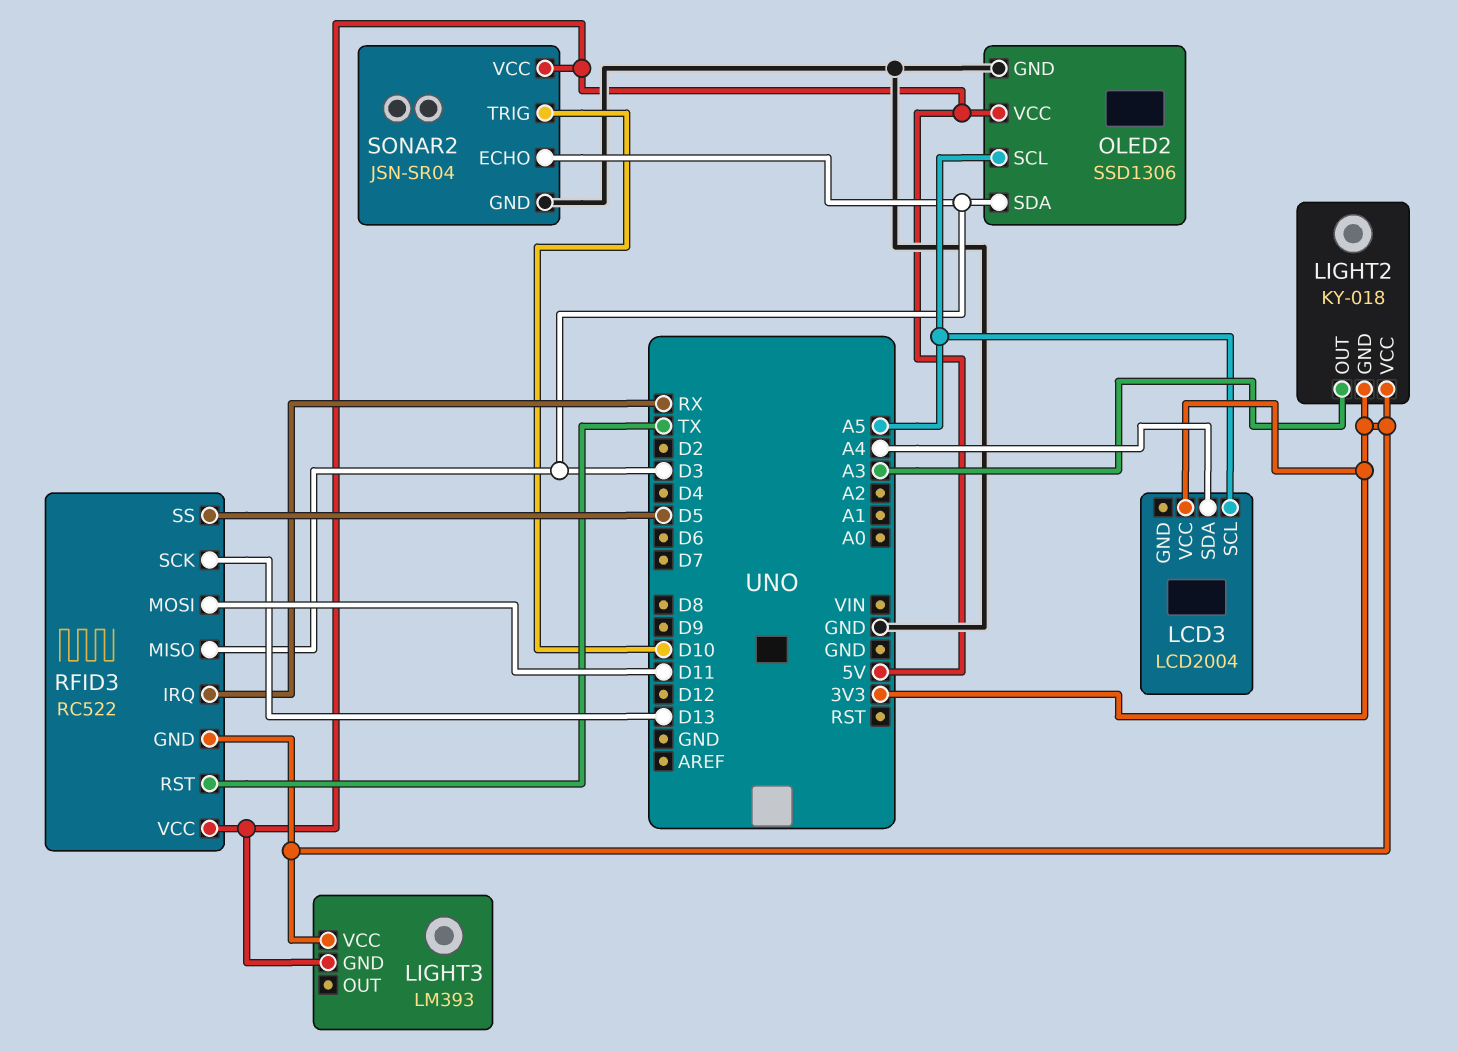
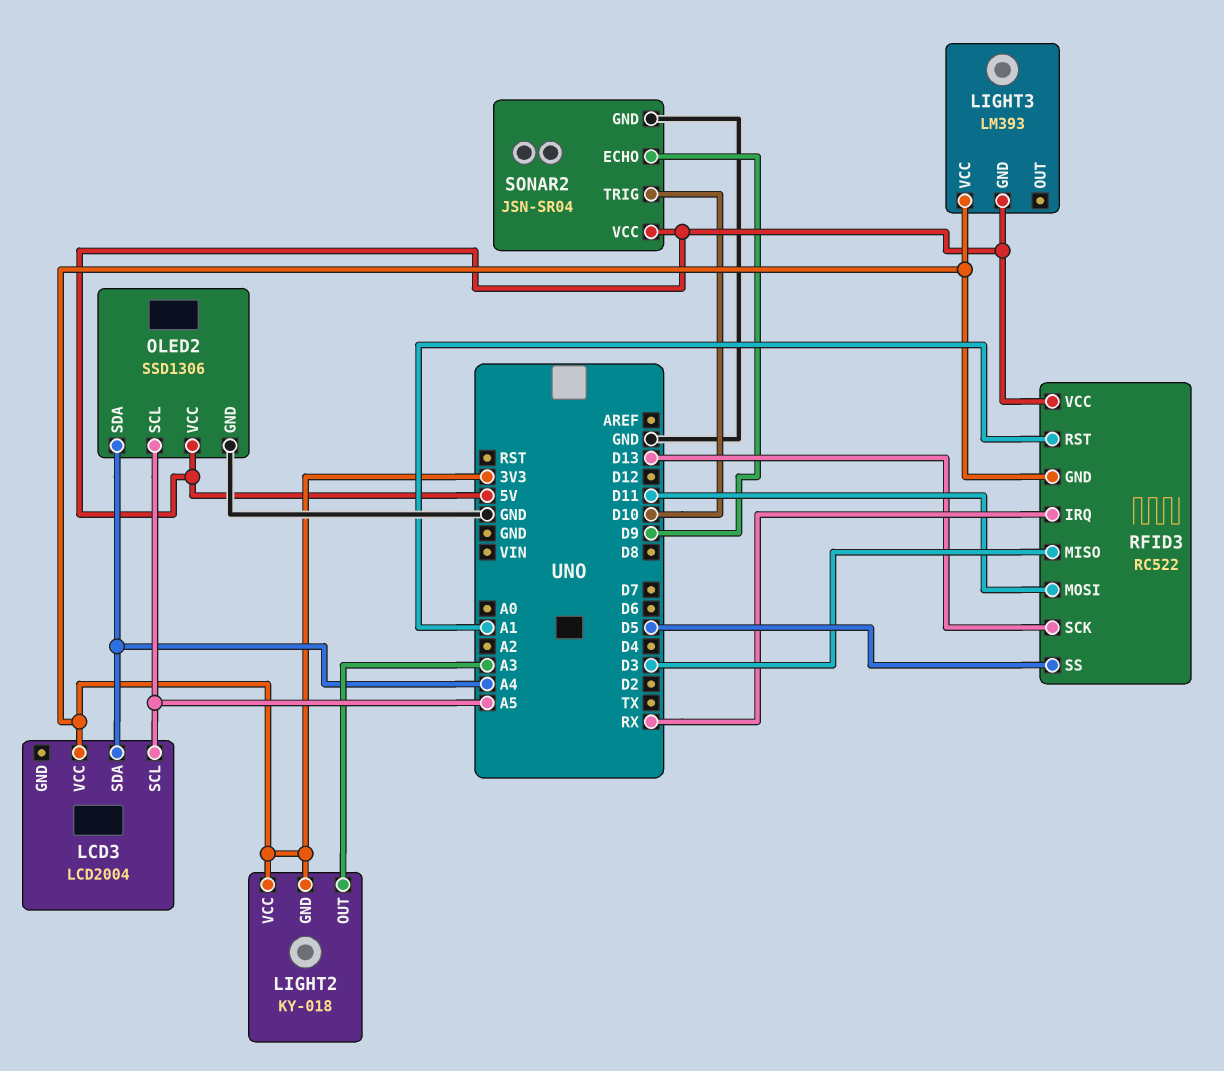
OLED2 pin SDA: D3 -> A4
RFID3 pin RST: TX -> A1
SONAR2 pin ECHO: D3 -> D9

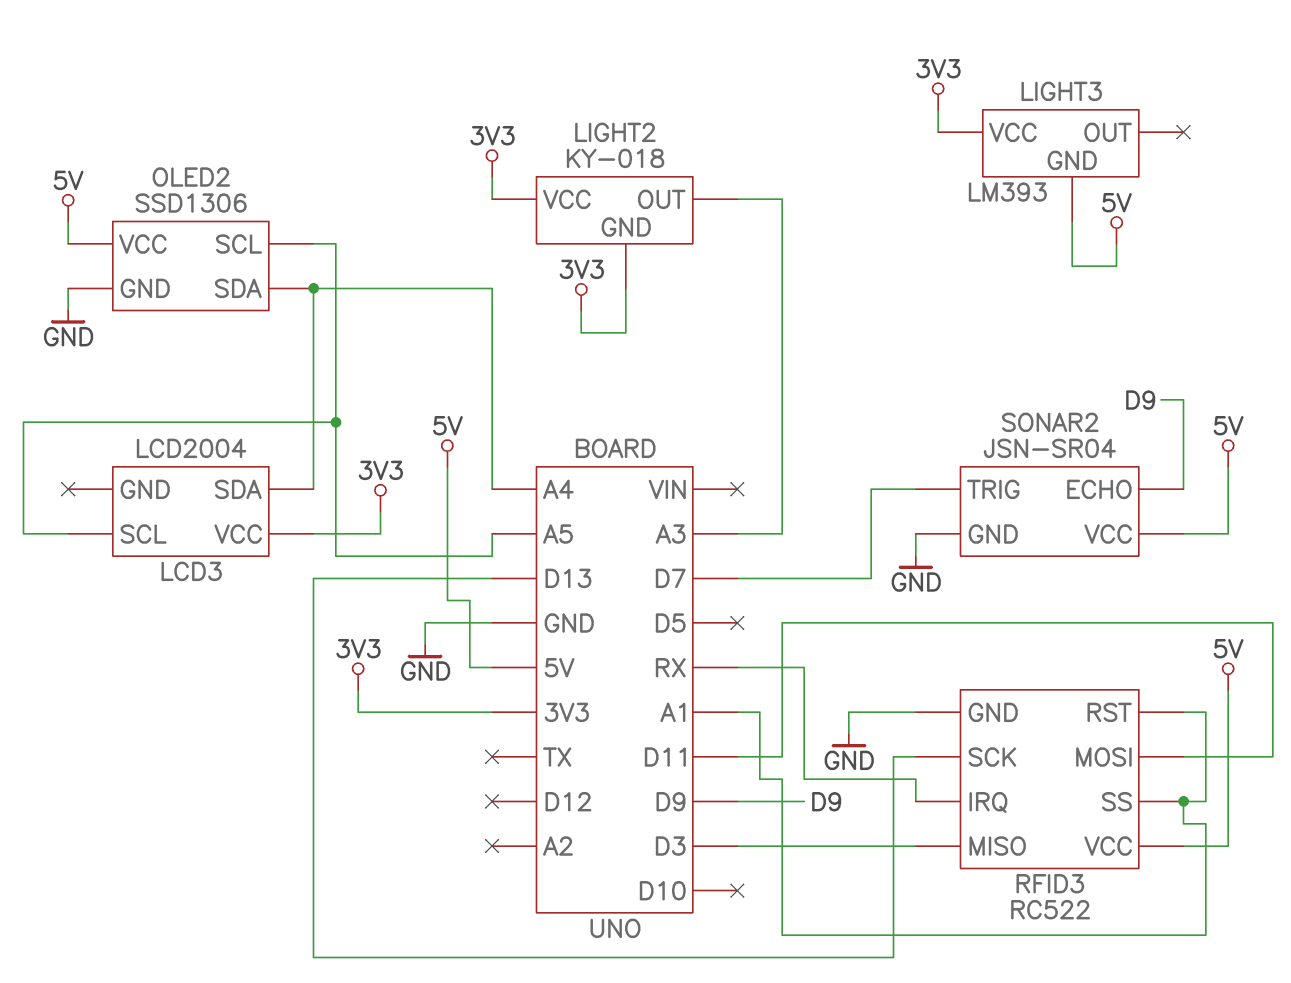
RFID3 pin GND: 3V3 -> GND
RFID3 pin SS: D5 -> A1
SONAR2 pin TRIG: D10 -> D7

